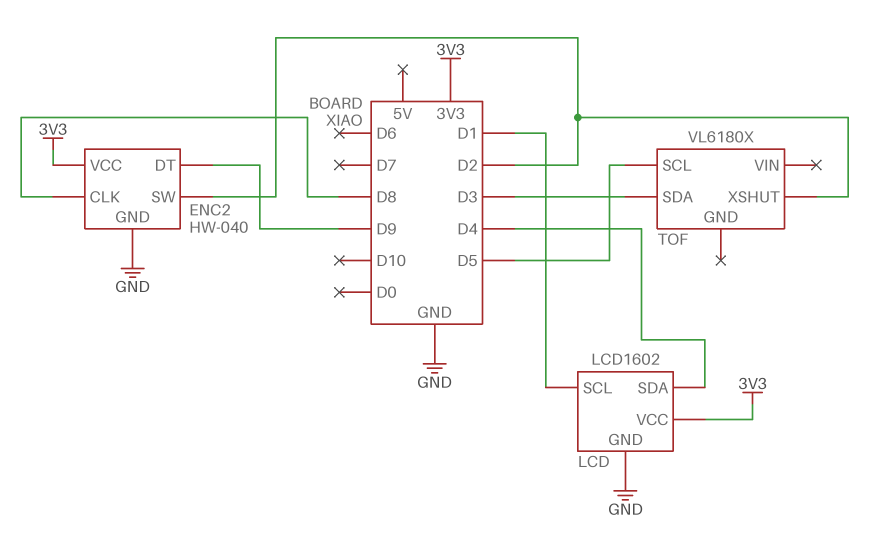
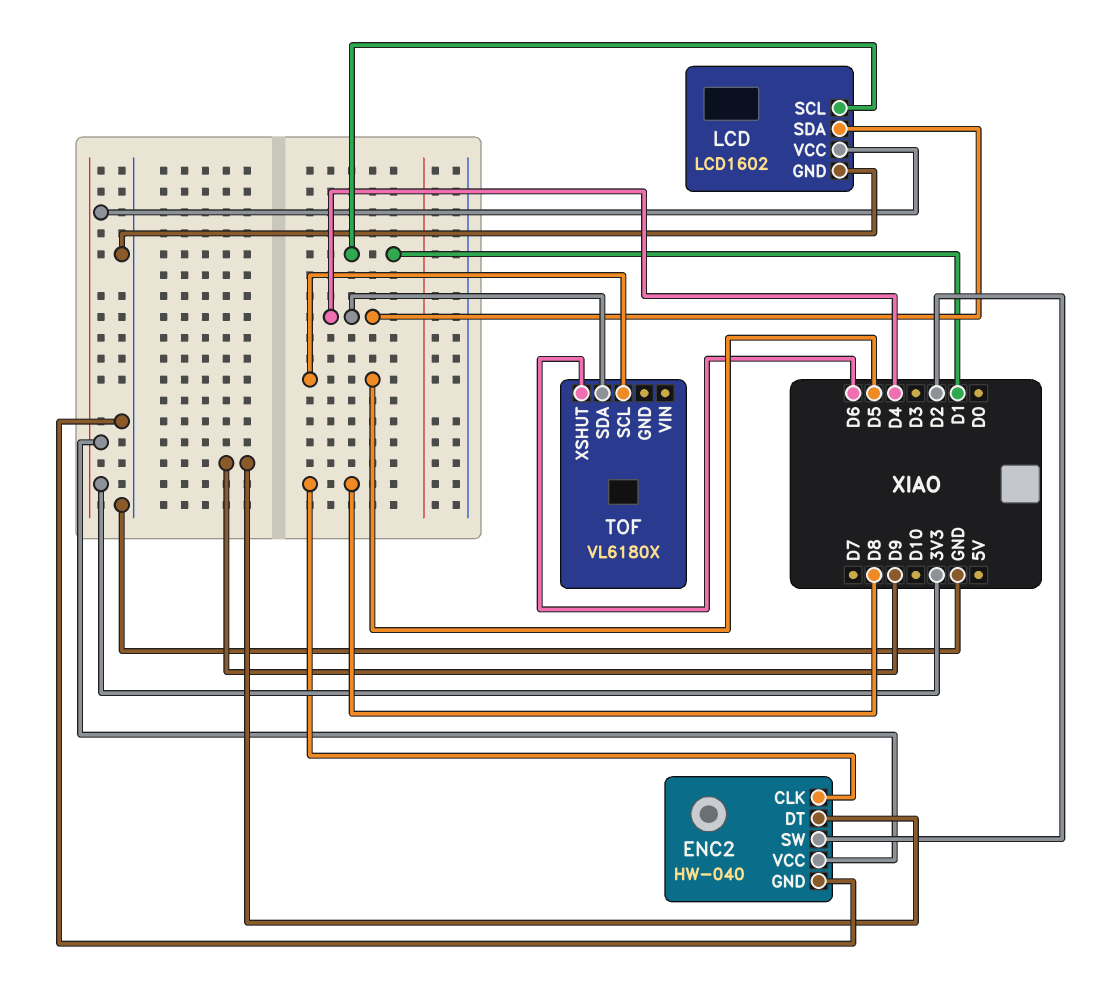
TOF pin SDA: D3 -> D4
TOF pin XSHUT: D2 -> D6

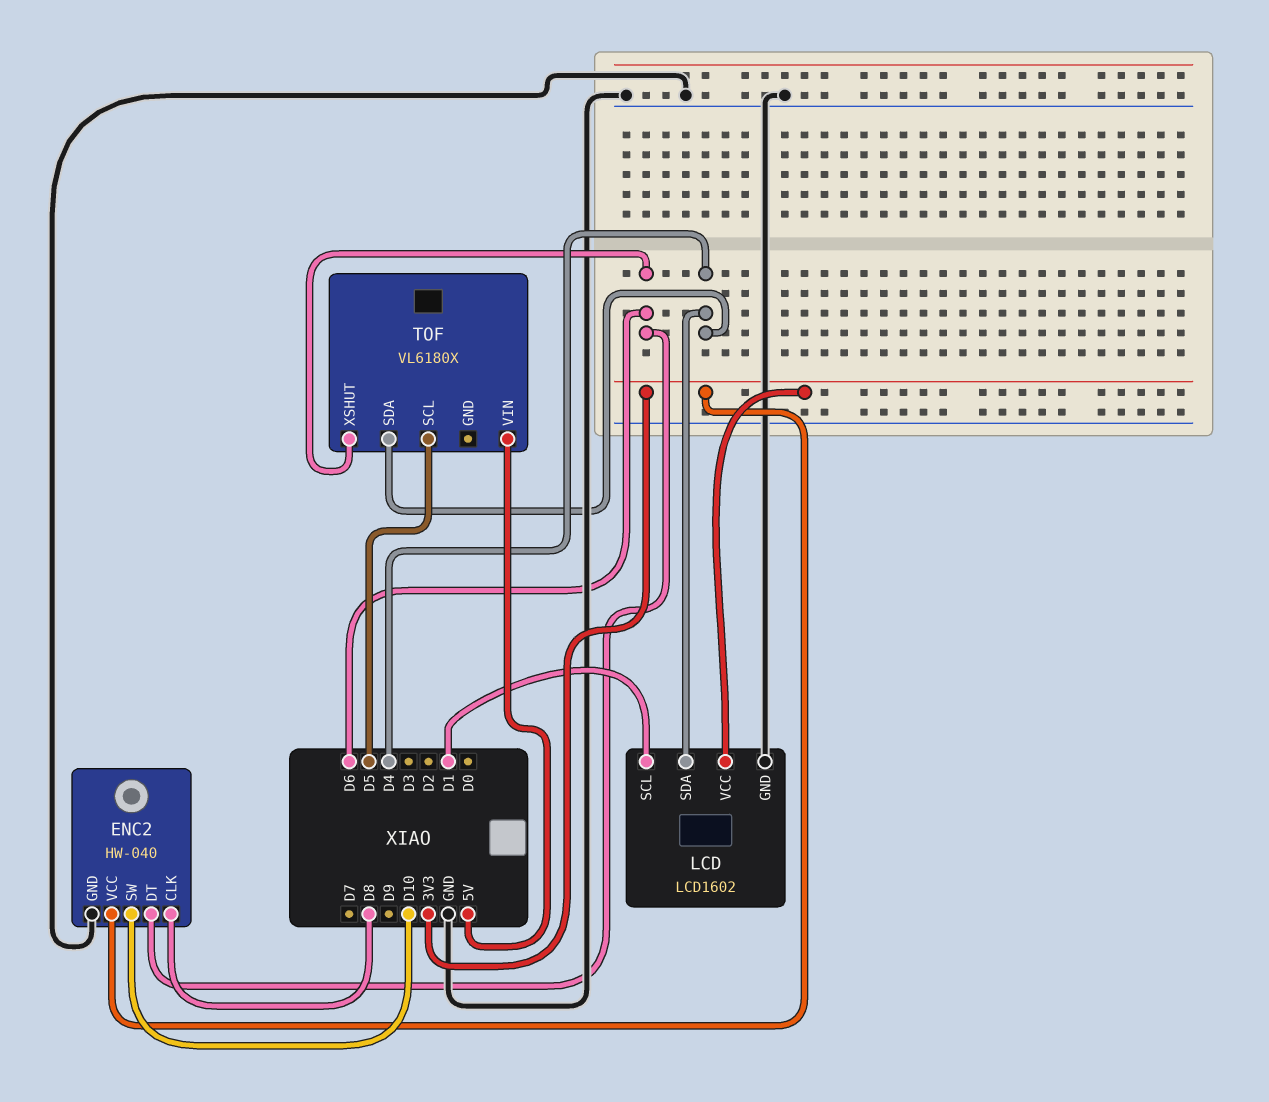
ENC2 pin DT: D9 -> D6
ENC2 pin SW: D2 -> D10
TOF pin VIN: none -> 5V

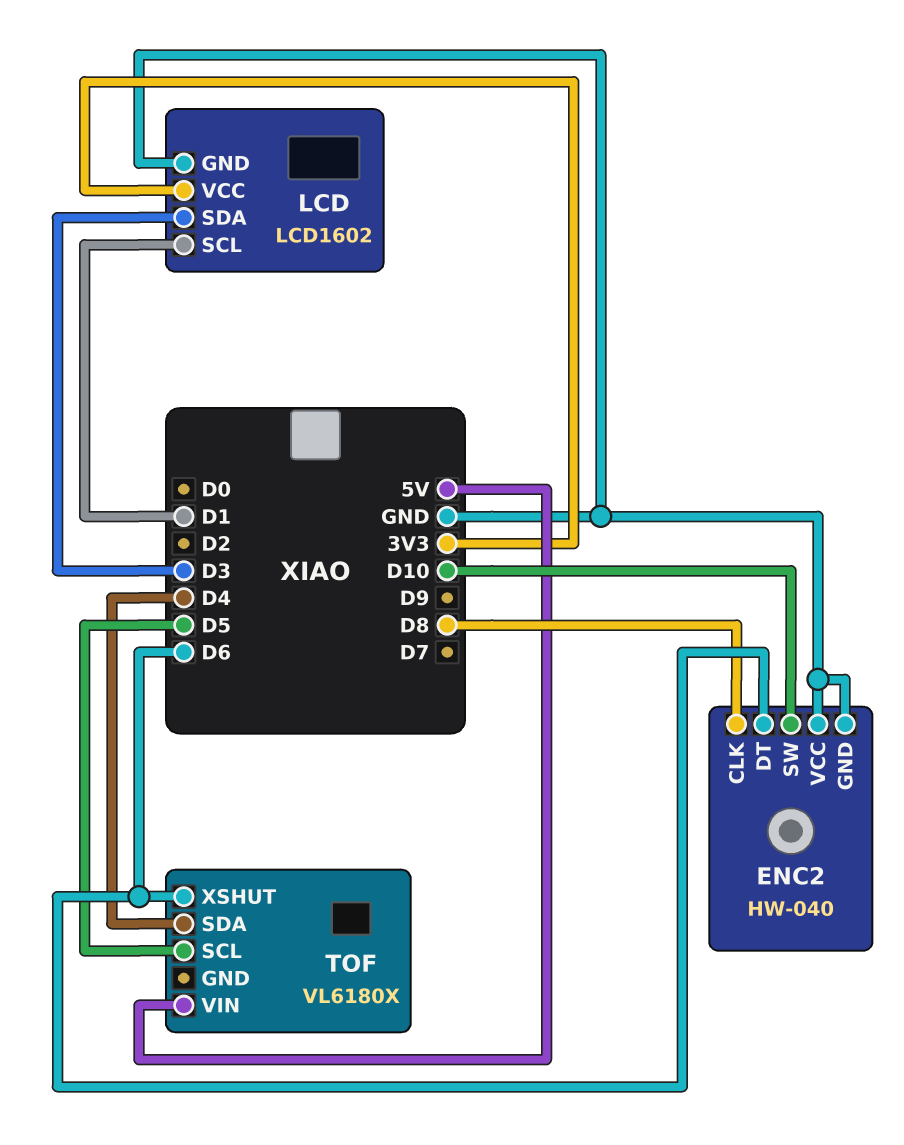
ENC2 pin VCC: 3V3 -> GND
LCD pin SDA: D4 -> D3

